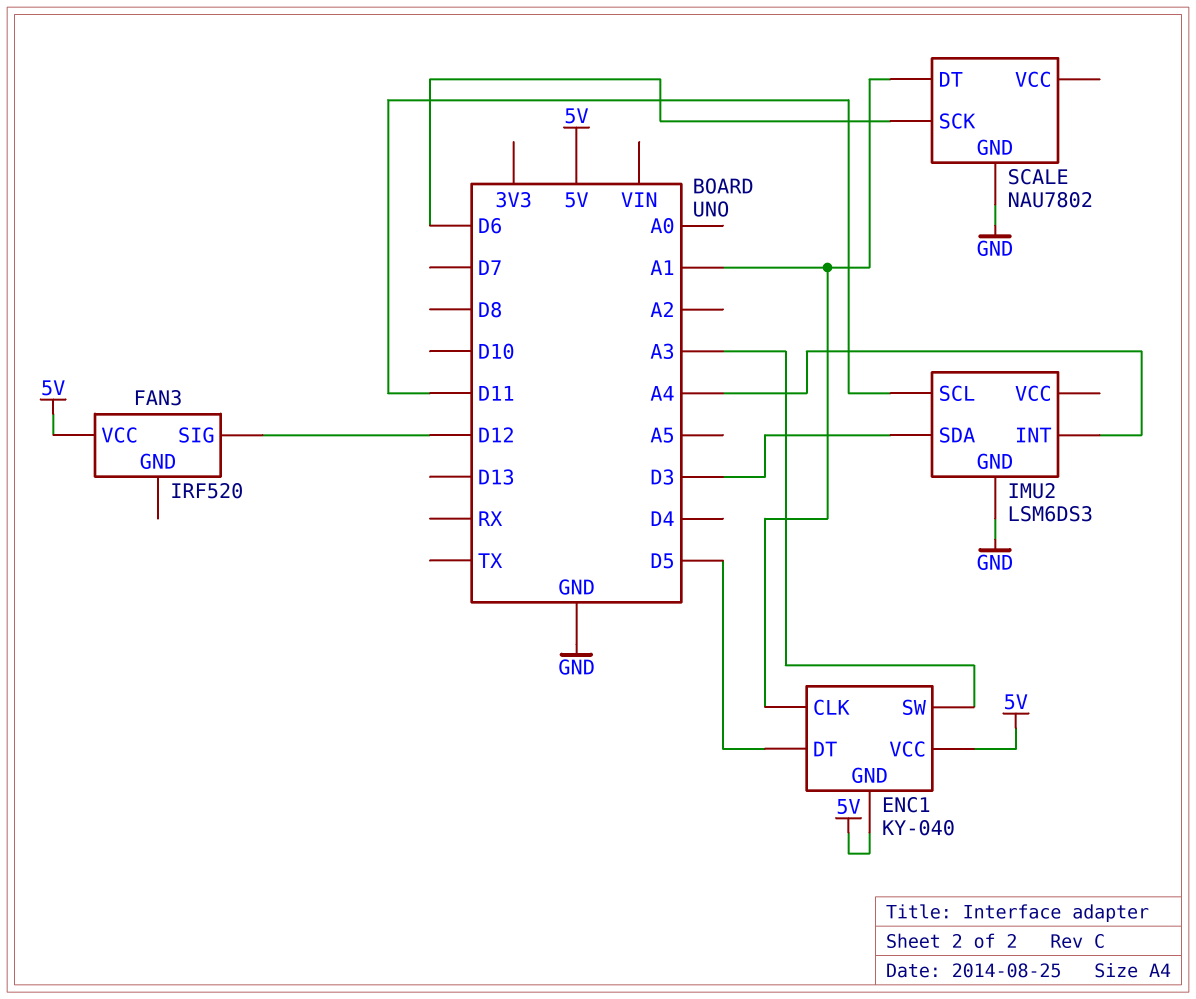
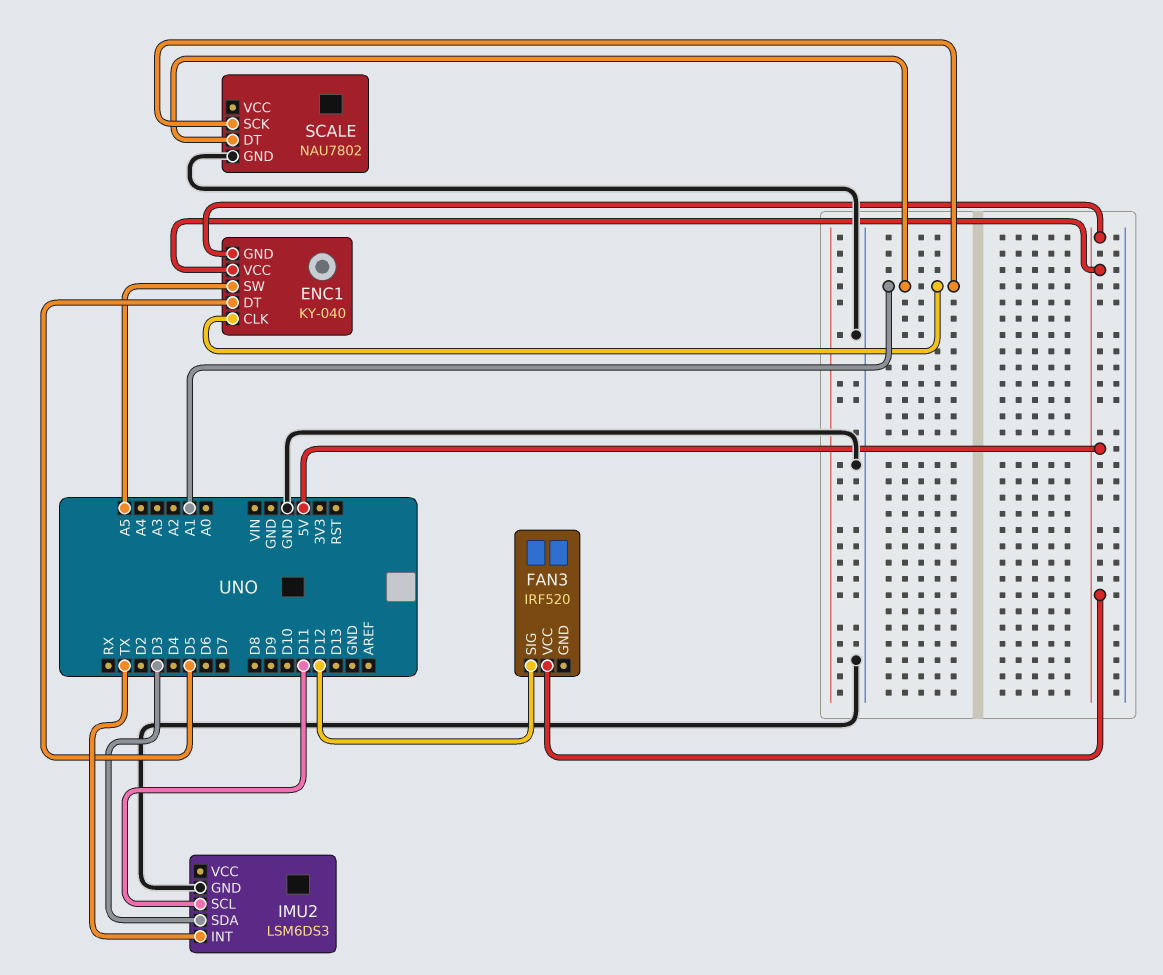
ENC1 pin SW: A3 -> A5
IMU2 pin INT: A4 -> TX
SCALE pin SCK: D6 -> A1

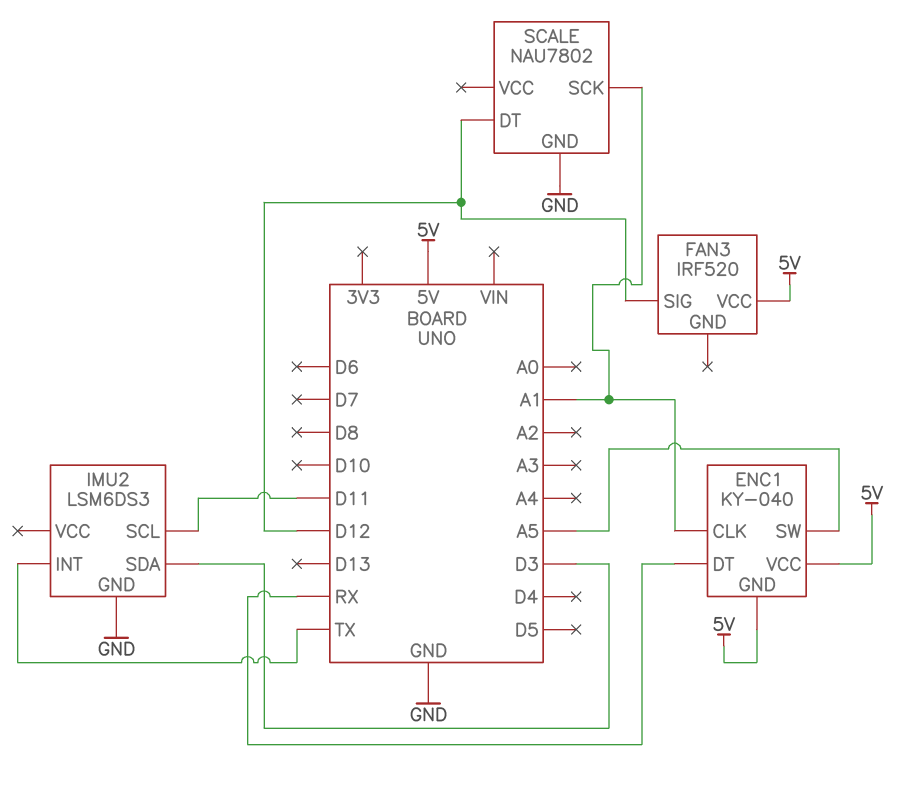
ENC1 pin DT: D5 -> RX
SCALE pin DT: A1 -> D12

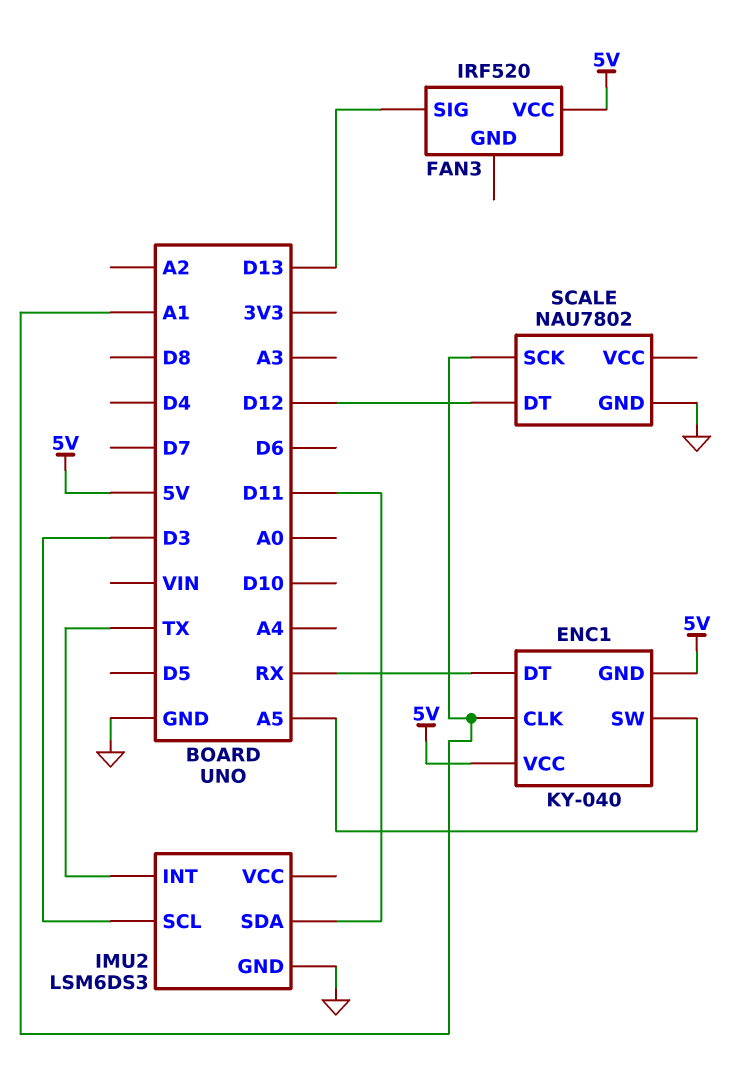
FAN3 pin SIG: D12 -> D13
IMU2 pin SCL: D11 -> D3
IMU2 pin SDA: D3 -> D11

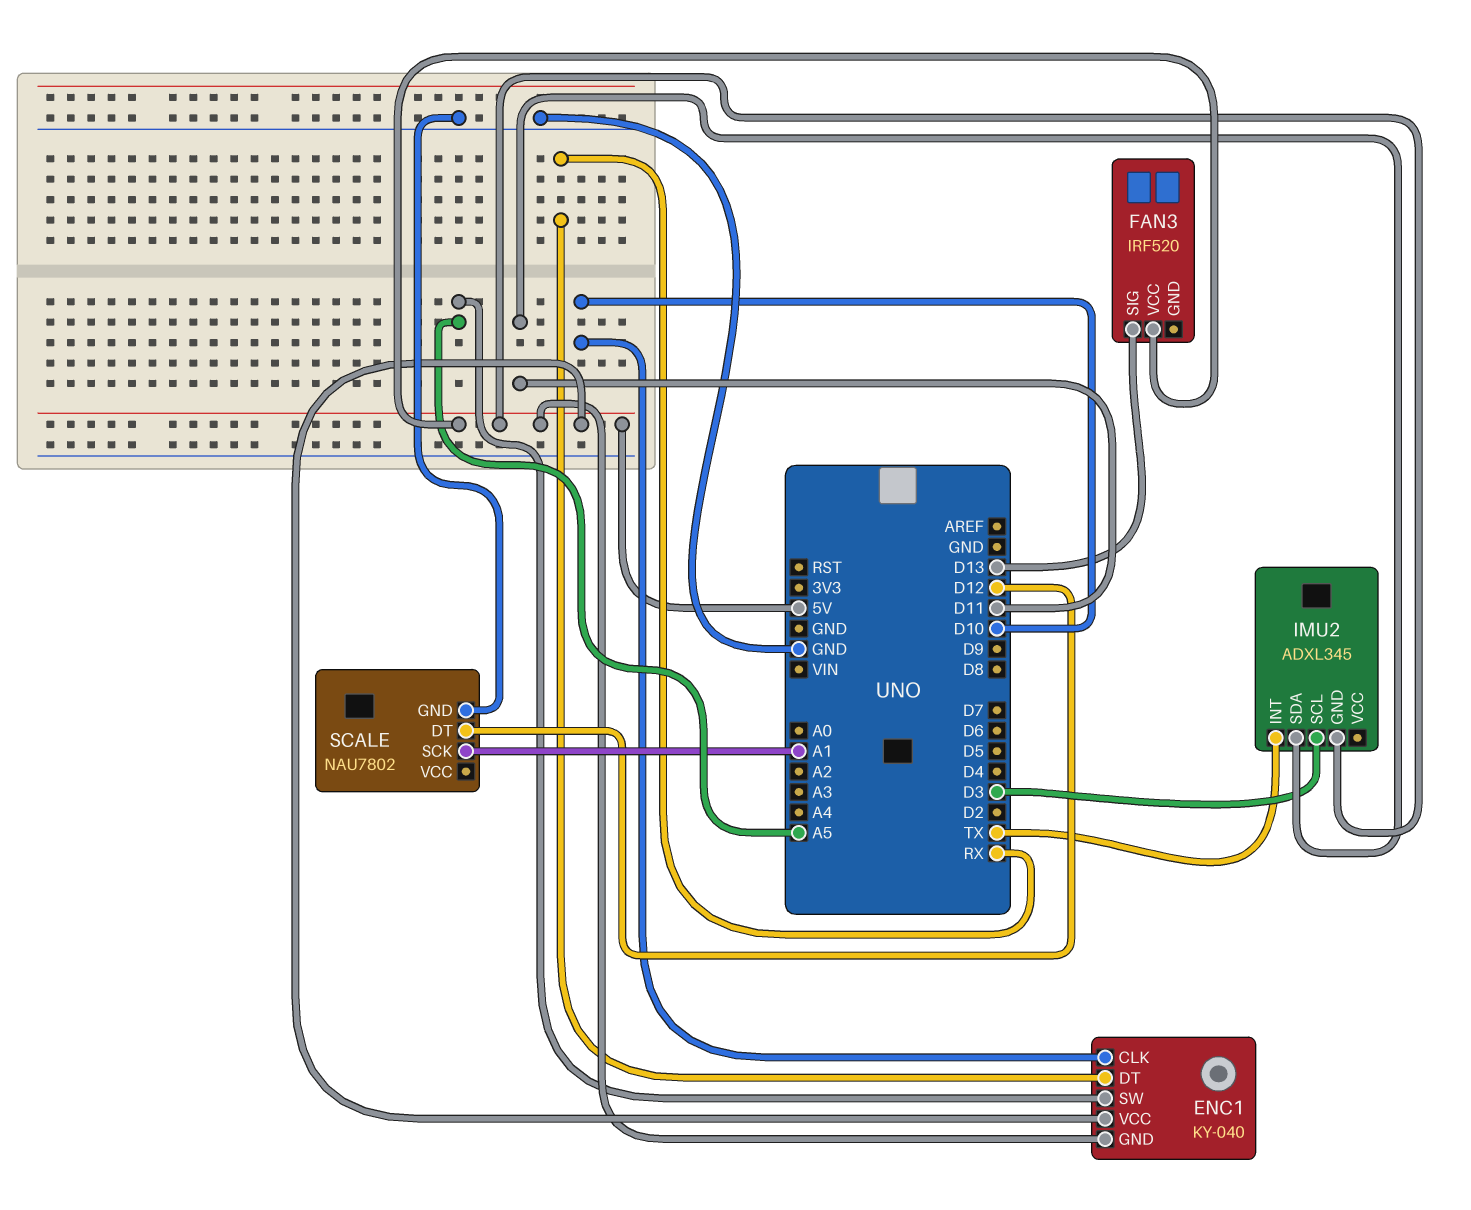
ENC1 pin CLK: A1 -> D10
IMU2: LSM6DS3 -> ADXL345
IMU2 pin GND: GND -> 5V

